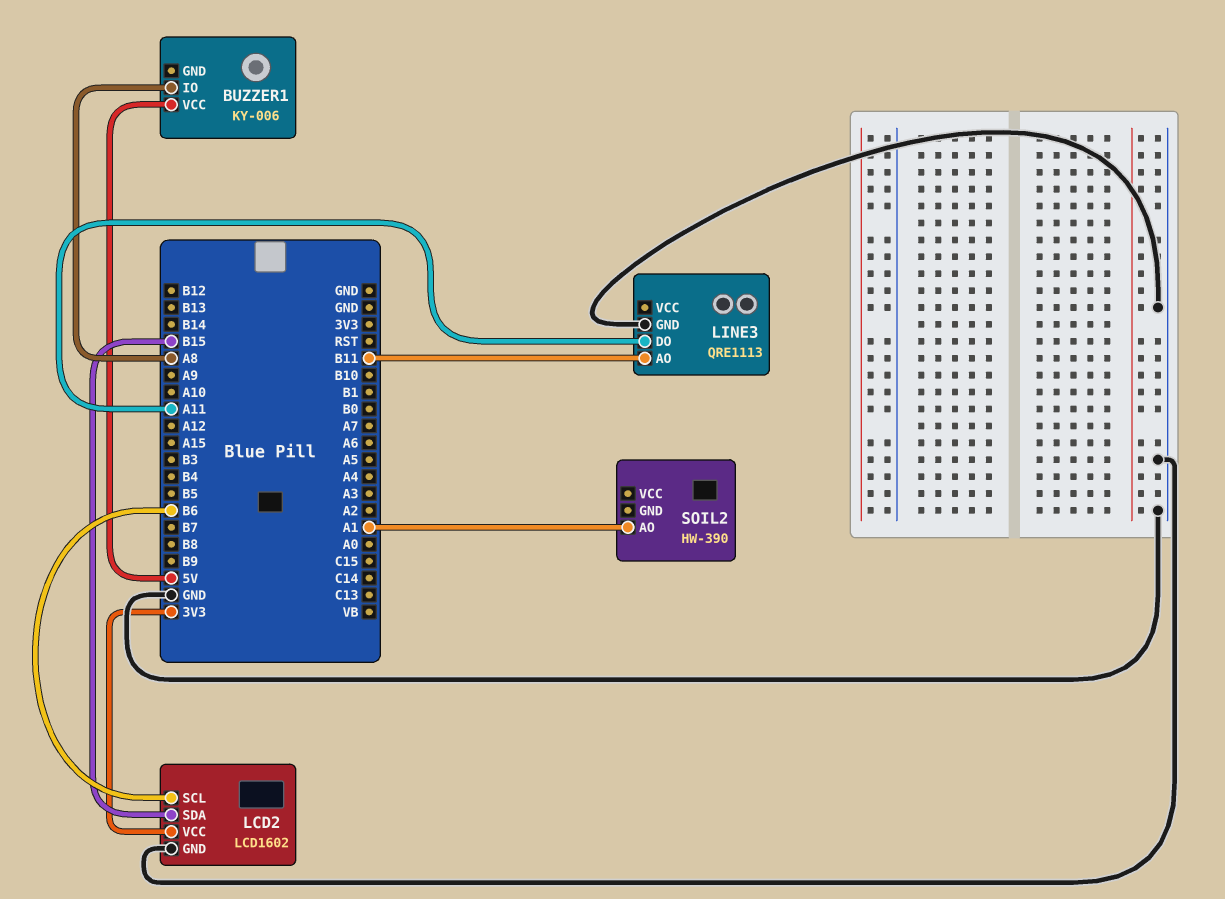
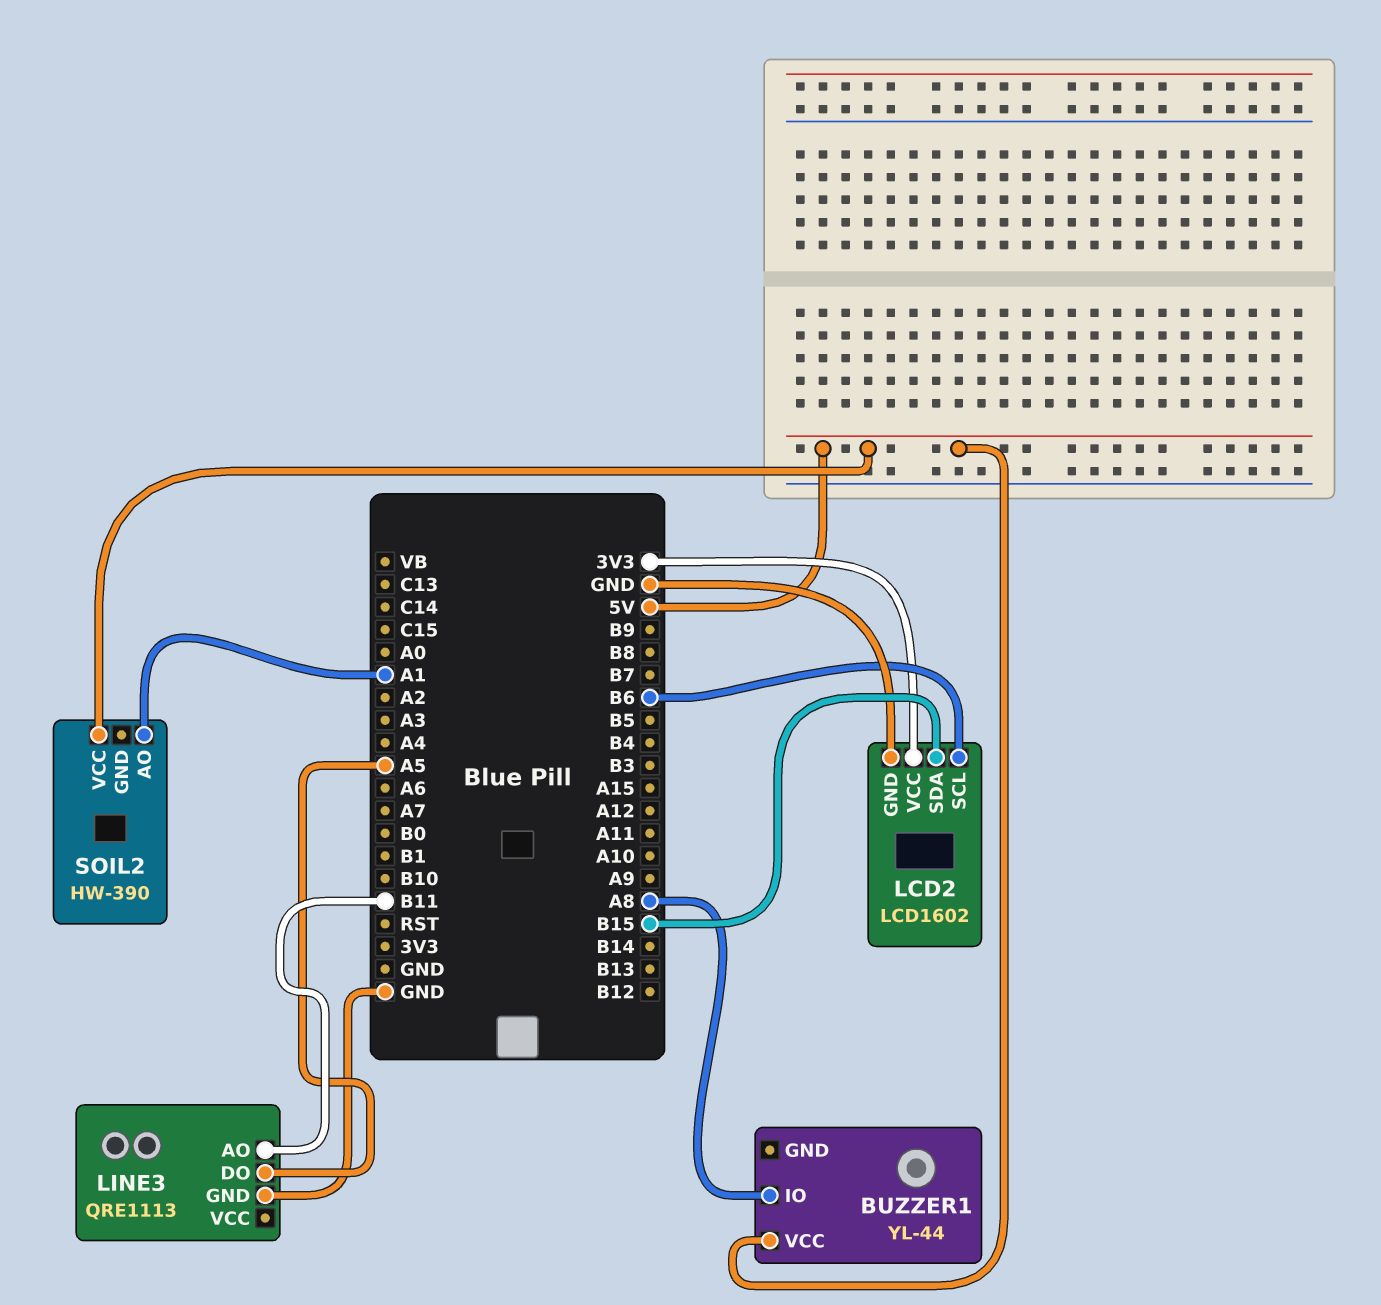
BUZZER1: KY-006 -> YL-44
LINE3 pin DO: A11 -> A5
SOIL2 pin VCC: none -> 5V

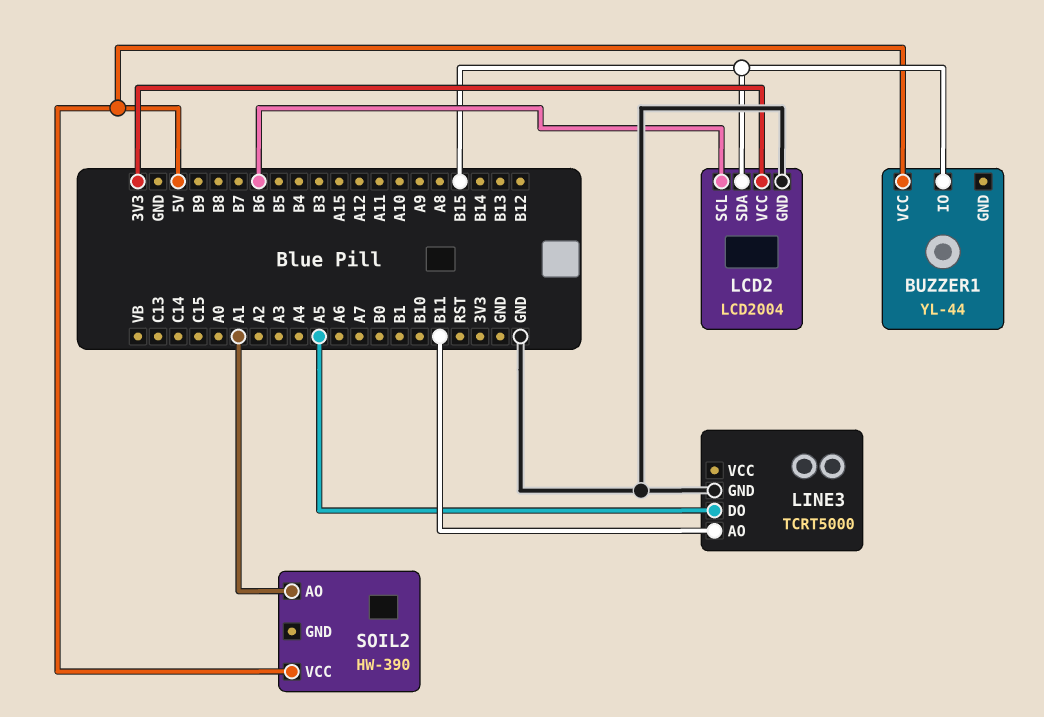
BUZZER1 pin IO: A8 -> B15
LCD2: LCD1602 -> LCD2004
LINE3: QRE1113 -> TCRT5000

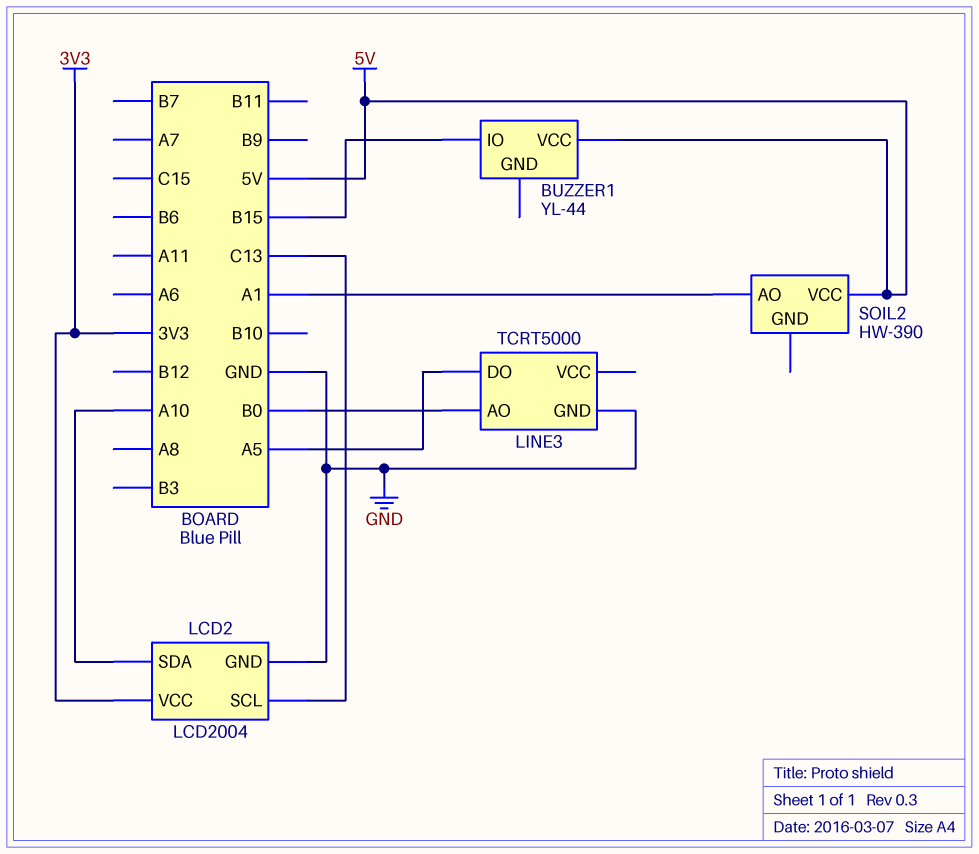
LCD2 pin SCL: B6 -> C13
LCD2 pin SDA: B15 -> A10
LINE3 pin AO: B11 -> B0

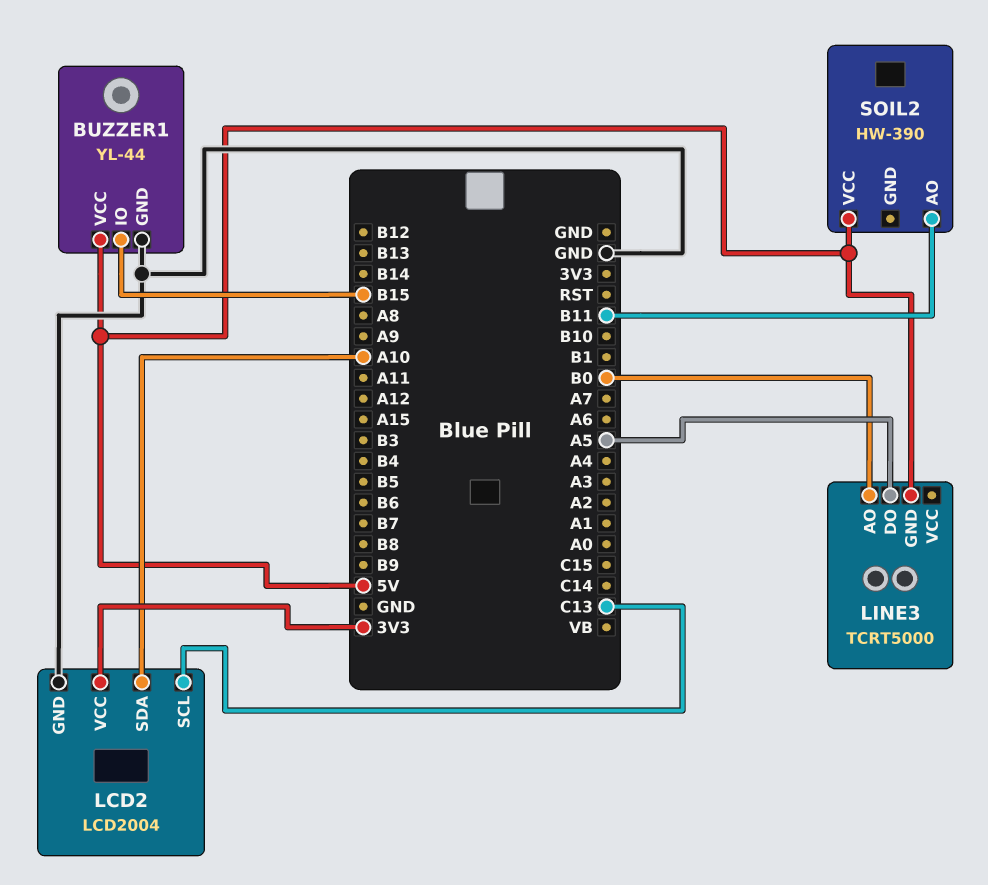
BUZZER1 pin GND: none -> GND
LINE3 pin GND: GND -> 5V
SOIL2 pin AO: A1 -> B11

